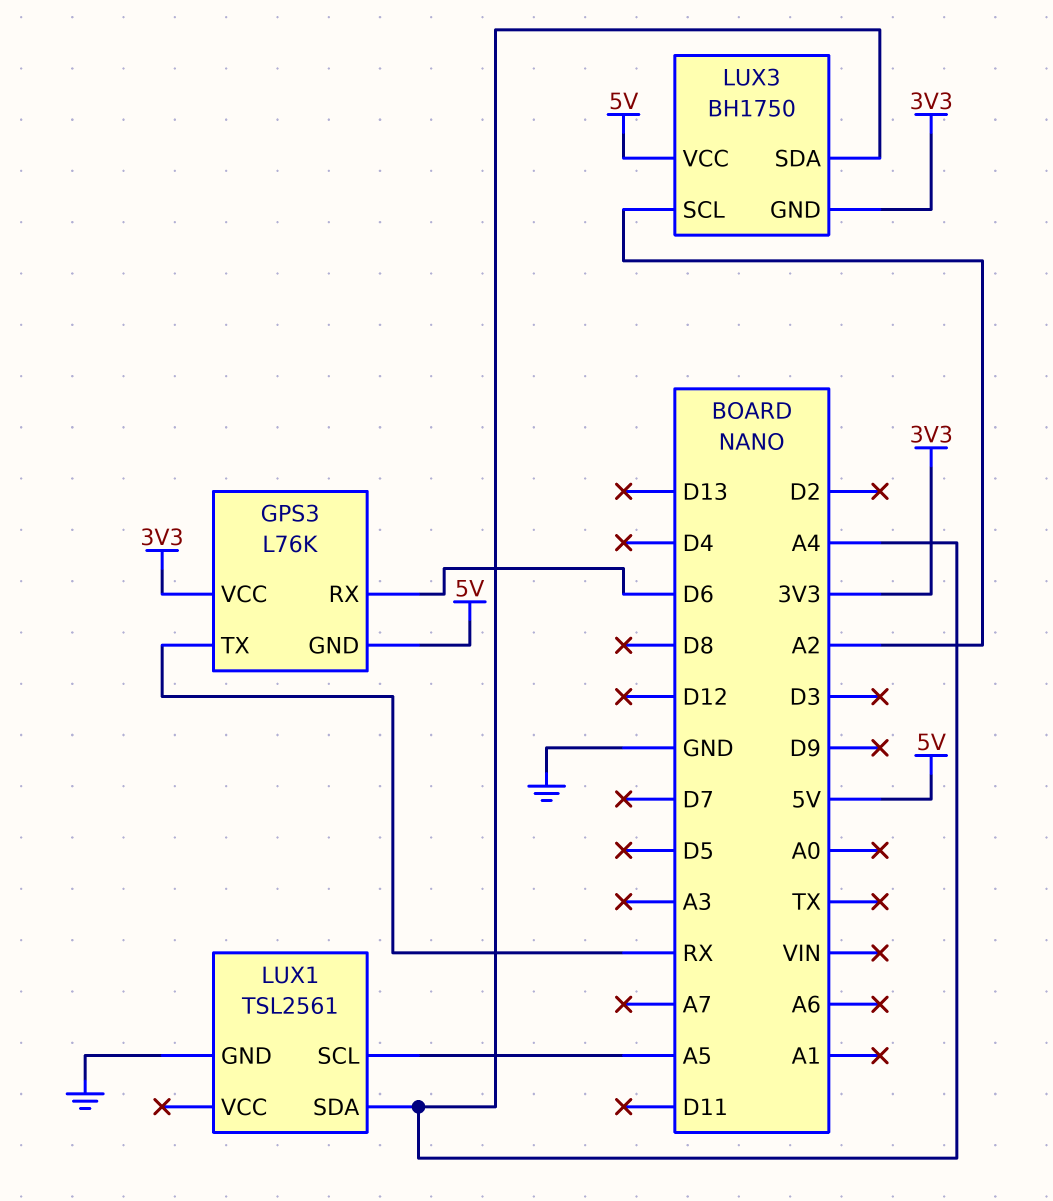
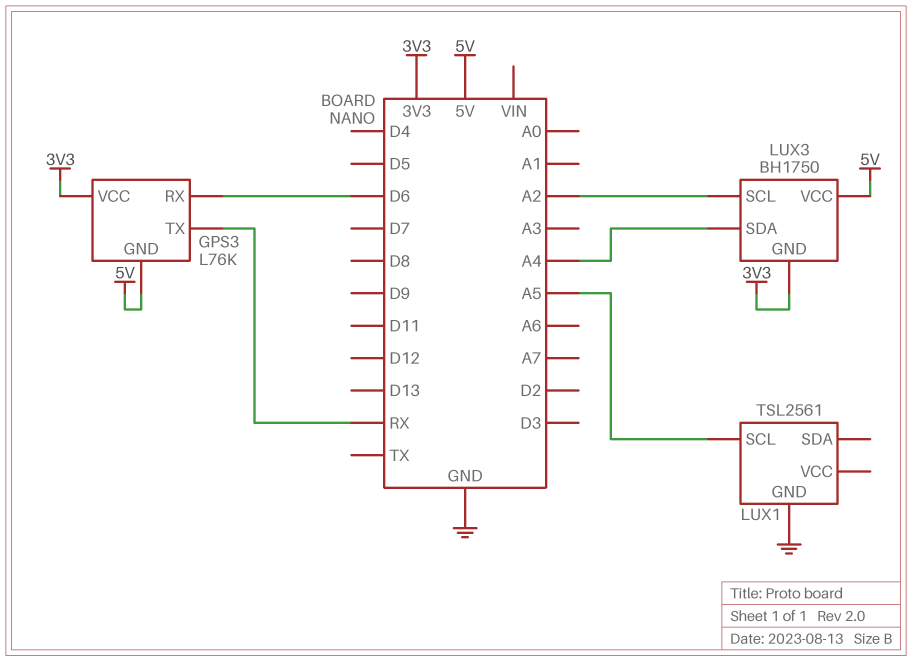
LUX1 pin SDA: A4 -> none

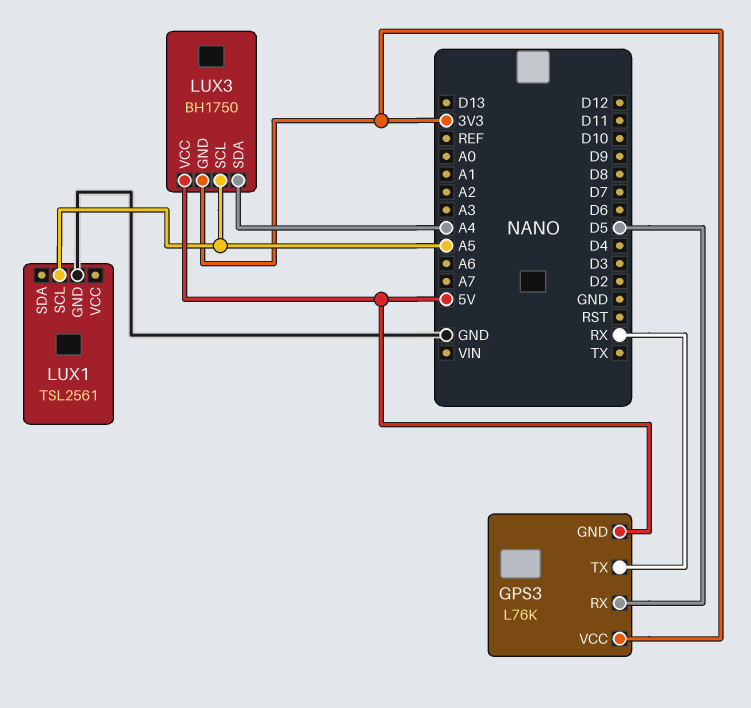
GPS3 pin RX: D6 -> D5
LUX3 pin SCL: A2 -> A5

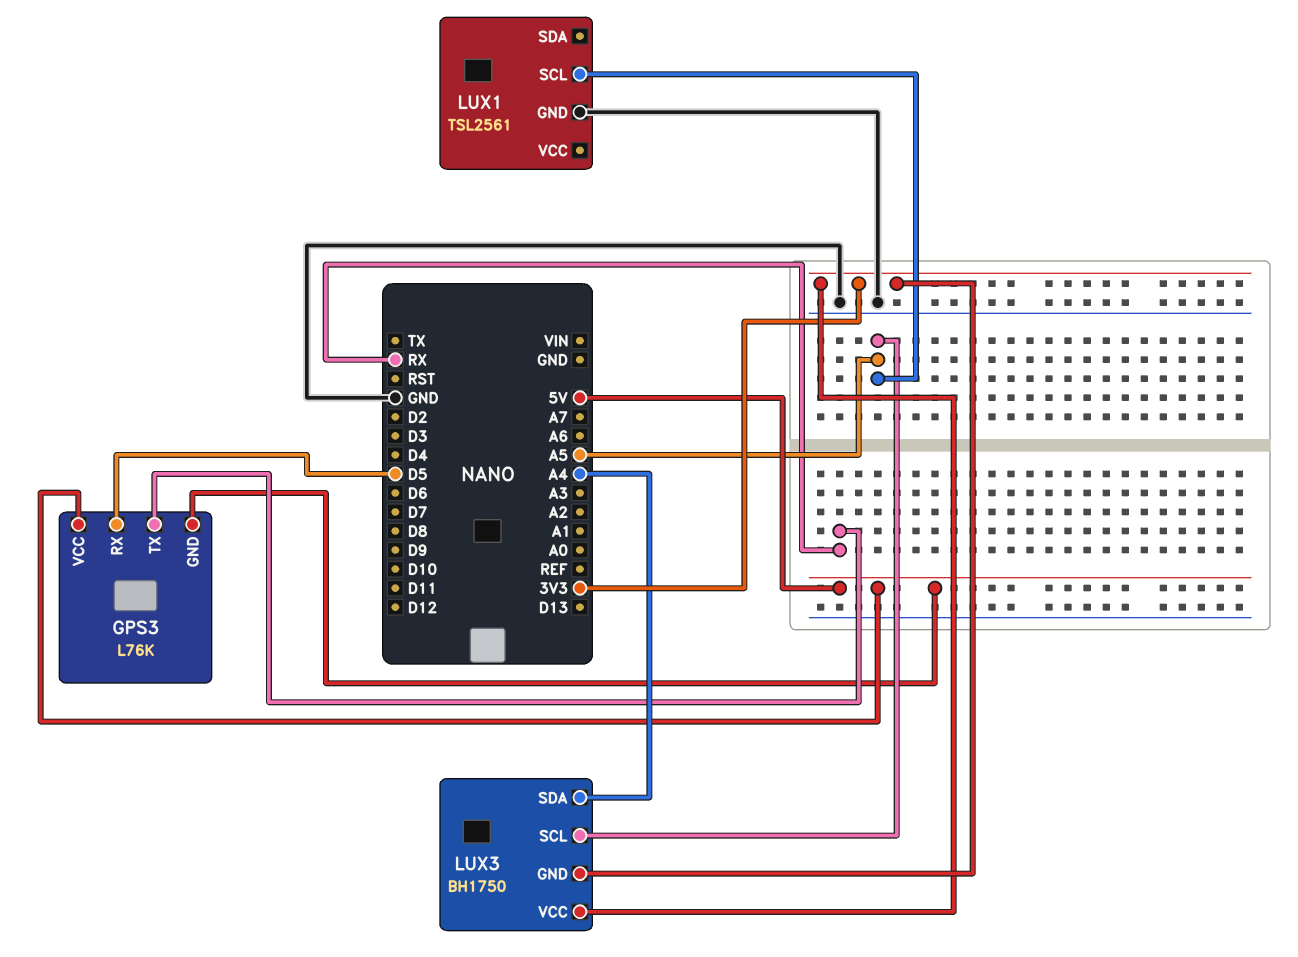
GPS3 pin VCC: 3V3 -> 5V
LUX3 pin VCC: 5V -> 3V3

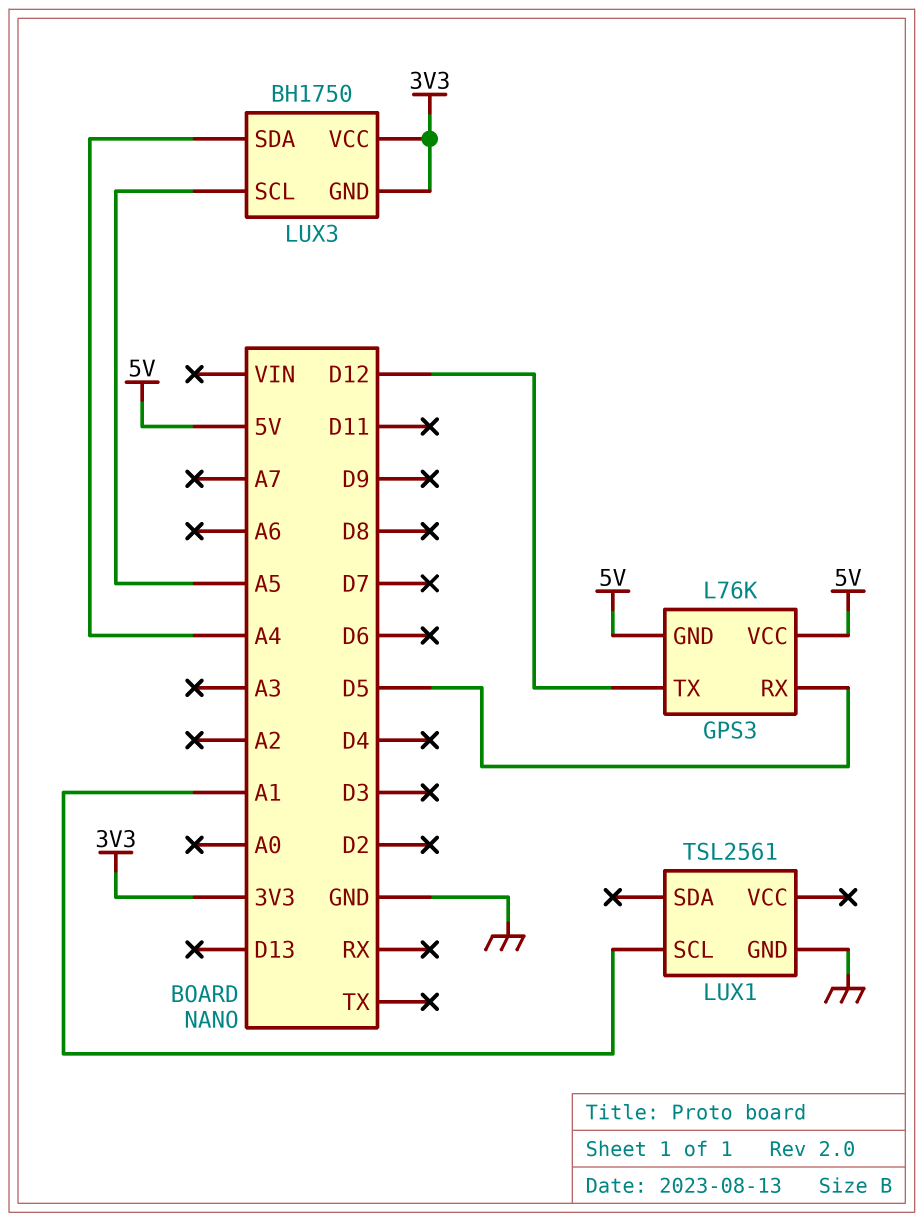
GPS3 pin TX: RX -> D12
LUX1 pin SCL: A5 -> A1

